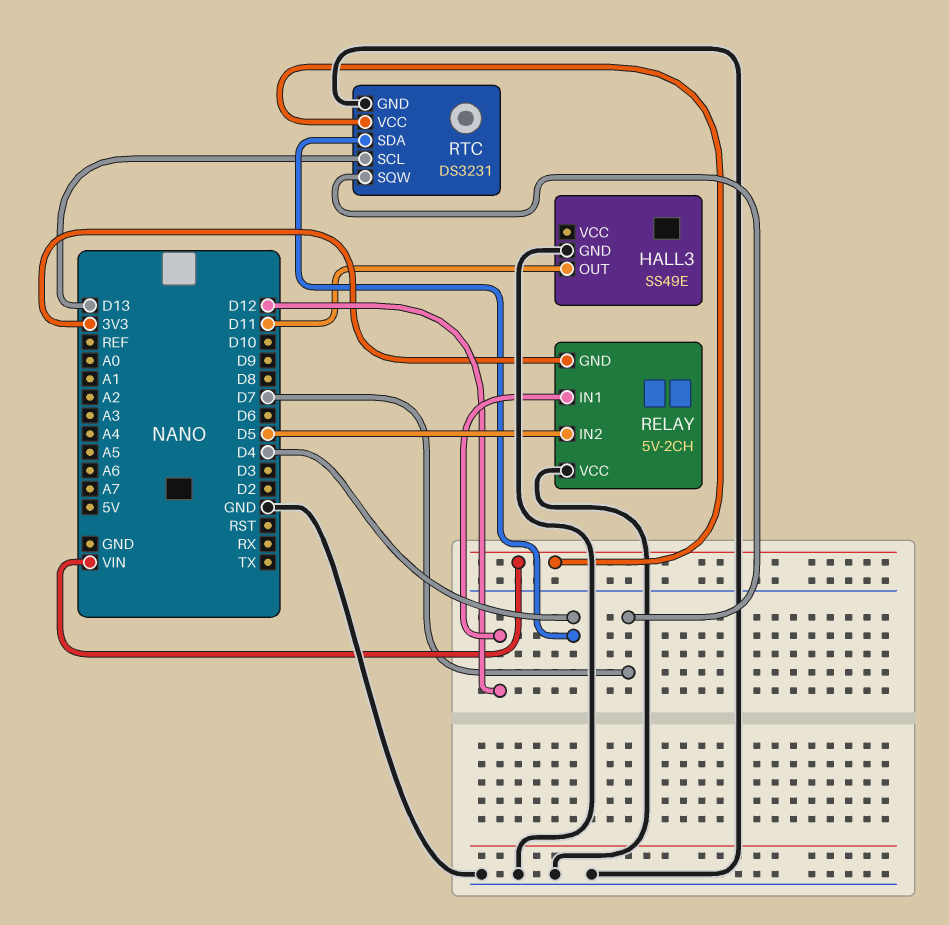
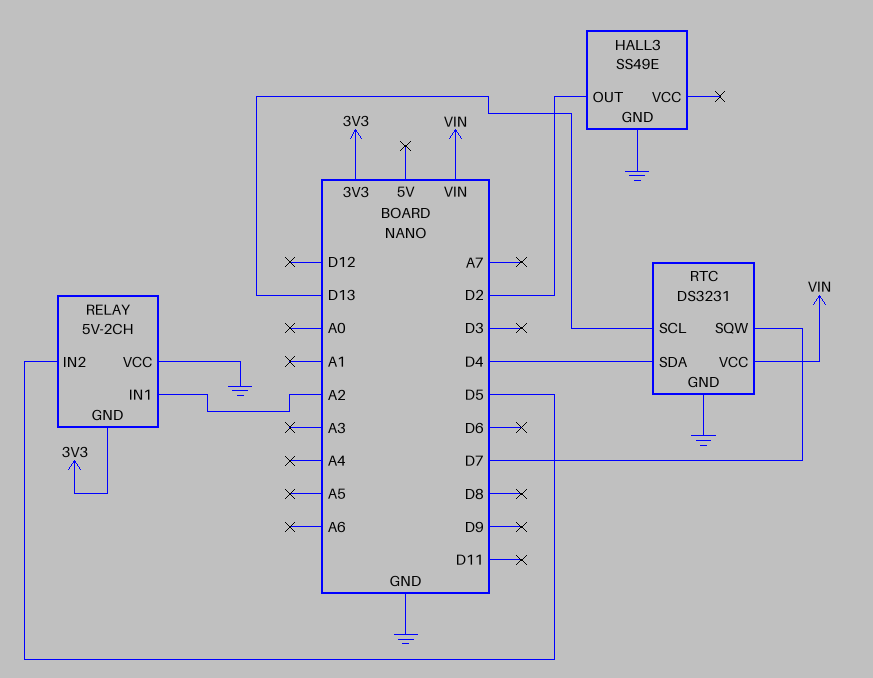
HALL3 pin OUT: D11 -> D2
RELAY pin IN1: D12 -> A2

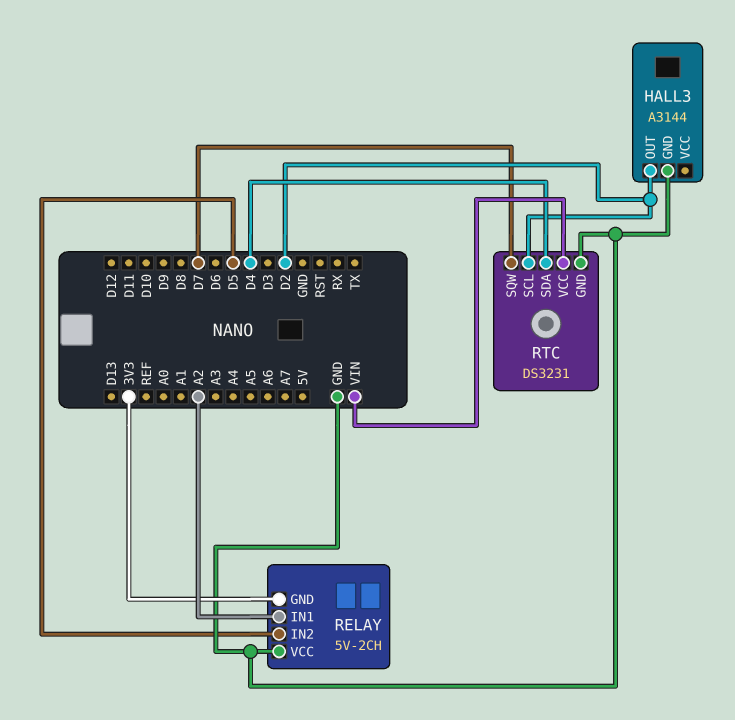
HALL3: SS49E -> A3144
RTC pin SCL: D13 -> D2

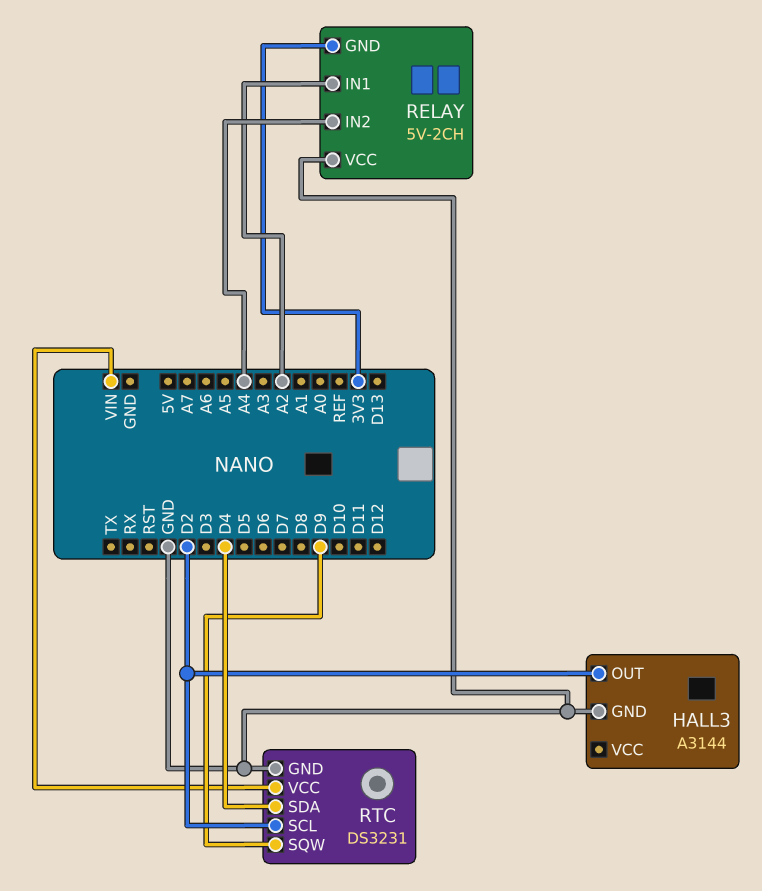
RELAY pin IN2: D5 -> A4
RTC pin SQW: D7 -> D9

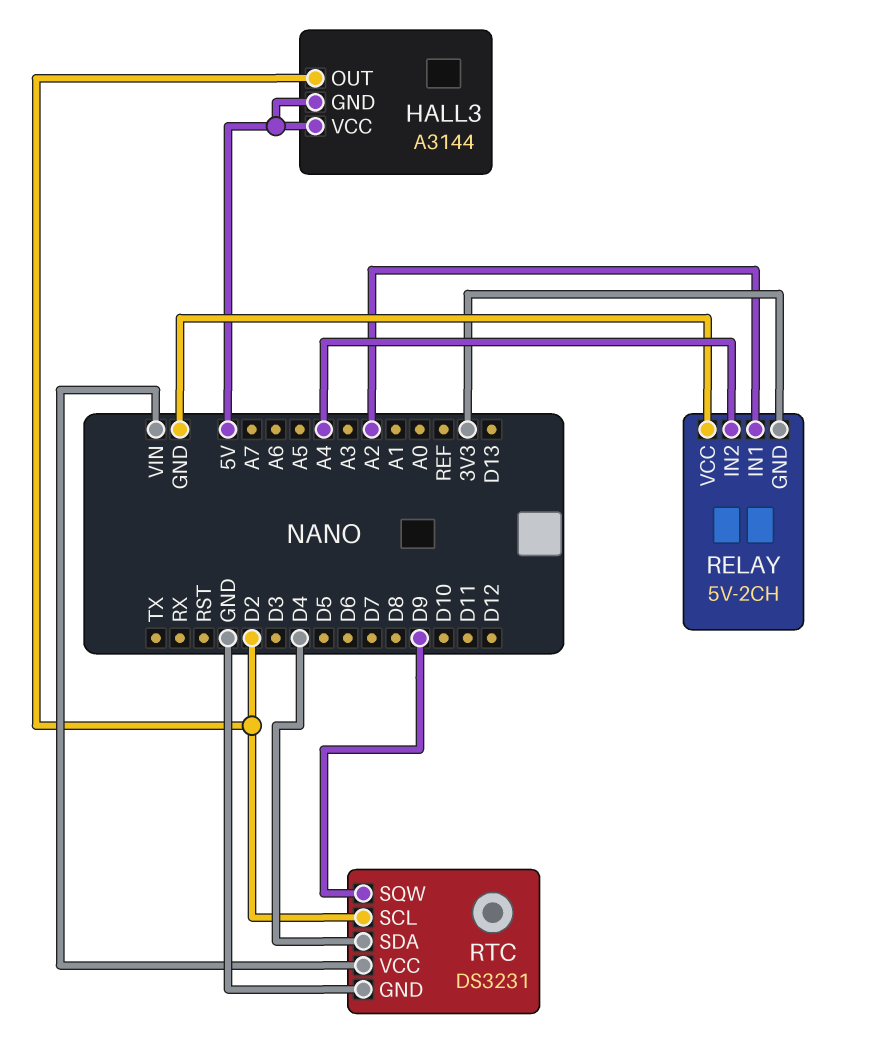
HALL3 pin GND: GND -> 5V
HALL3 pin VCC: none -> 5V

